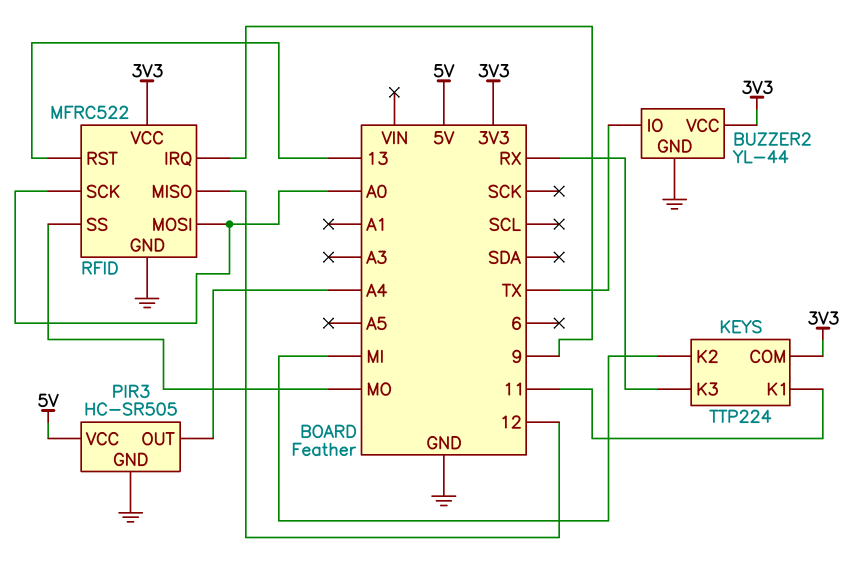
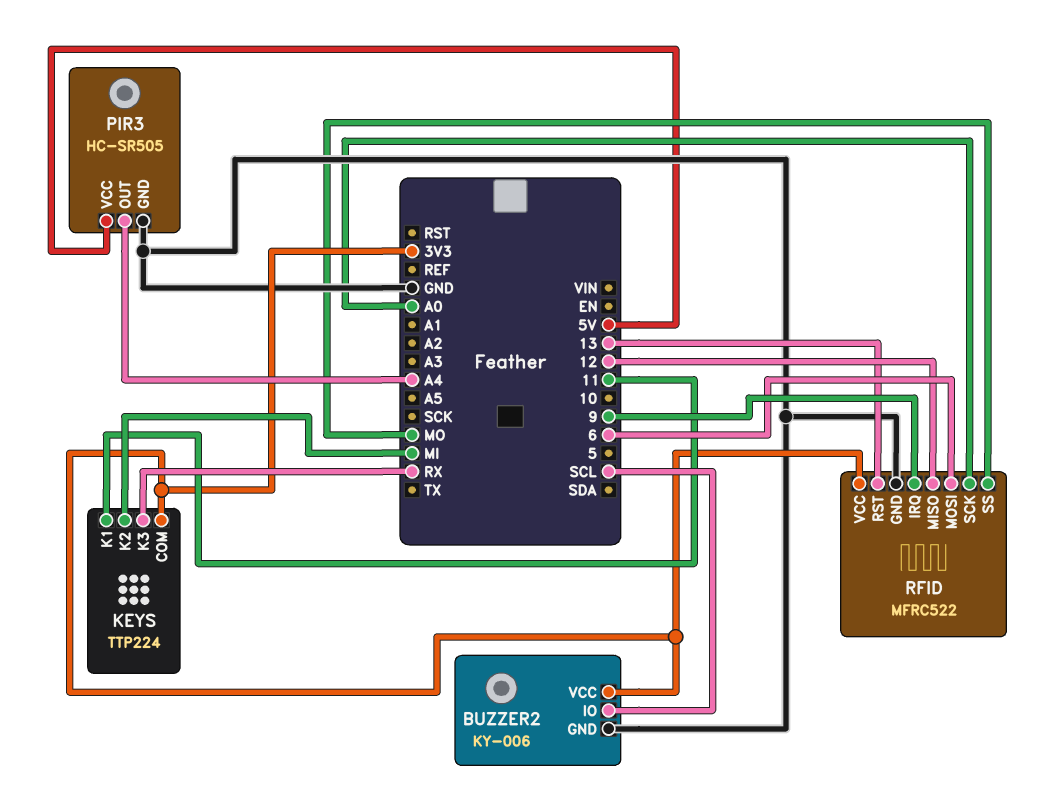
BUZZER2: YL-44 -> KY-006
BUZZER2 pin IO: TX -> SCL
RFID pin MOSI: A0 -> 6

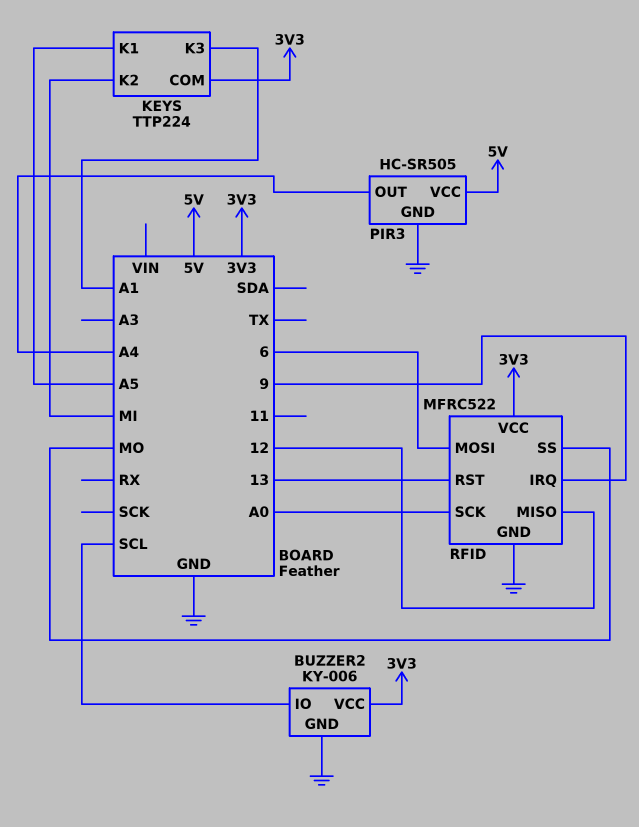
KEYS pin K1: 11 -> A5
KEYS pin K3: RX -> A1

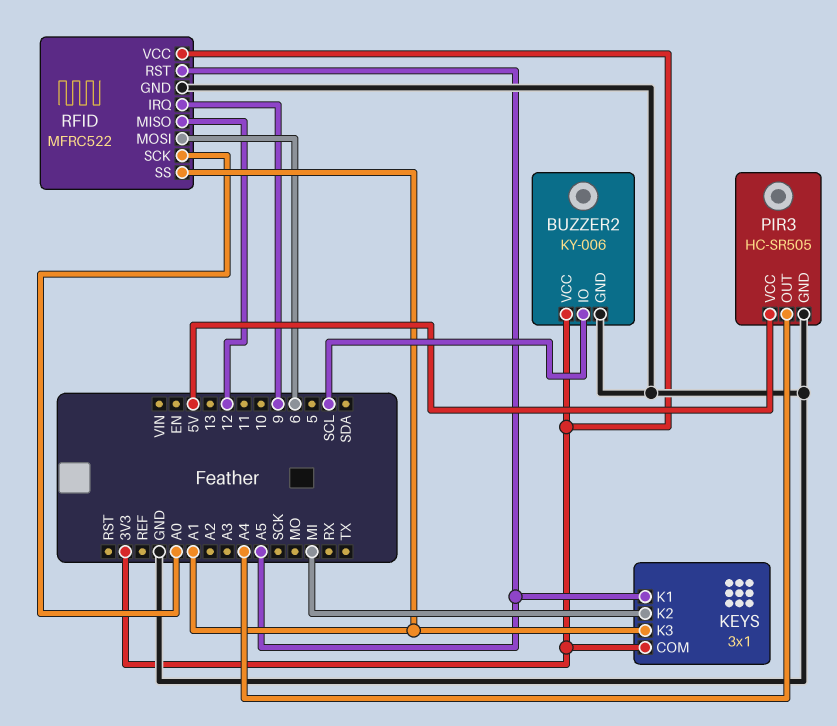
KEYS: TTP224 -> 3x1
RFID pin RST: 13 -> A5
RFID pin SS: MO -> A1

